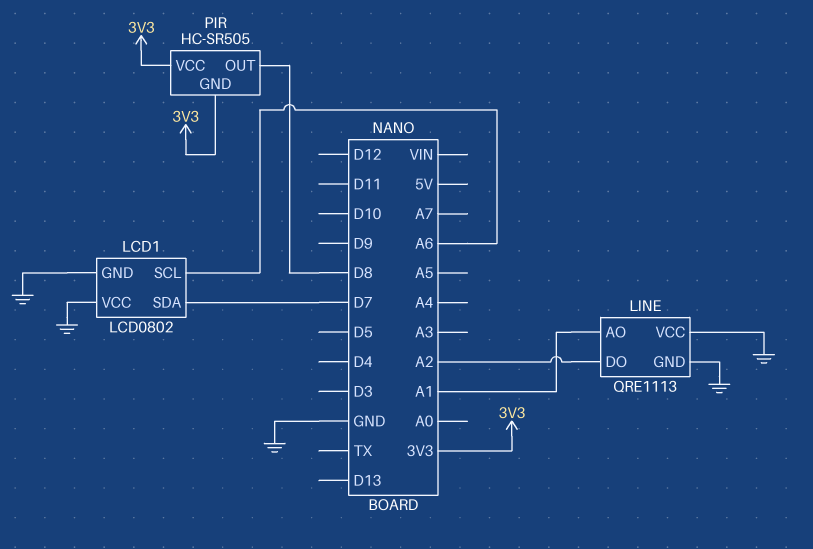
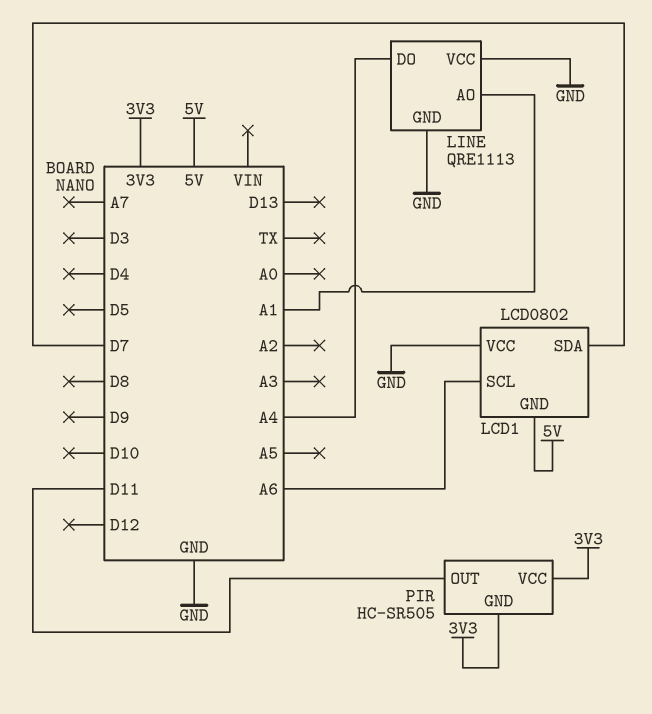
LCD1 pin GND: GND -> 5V
LINE pin DO: A2 -> A4
PIR pin OUT: D8 -> D11

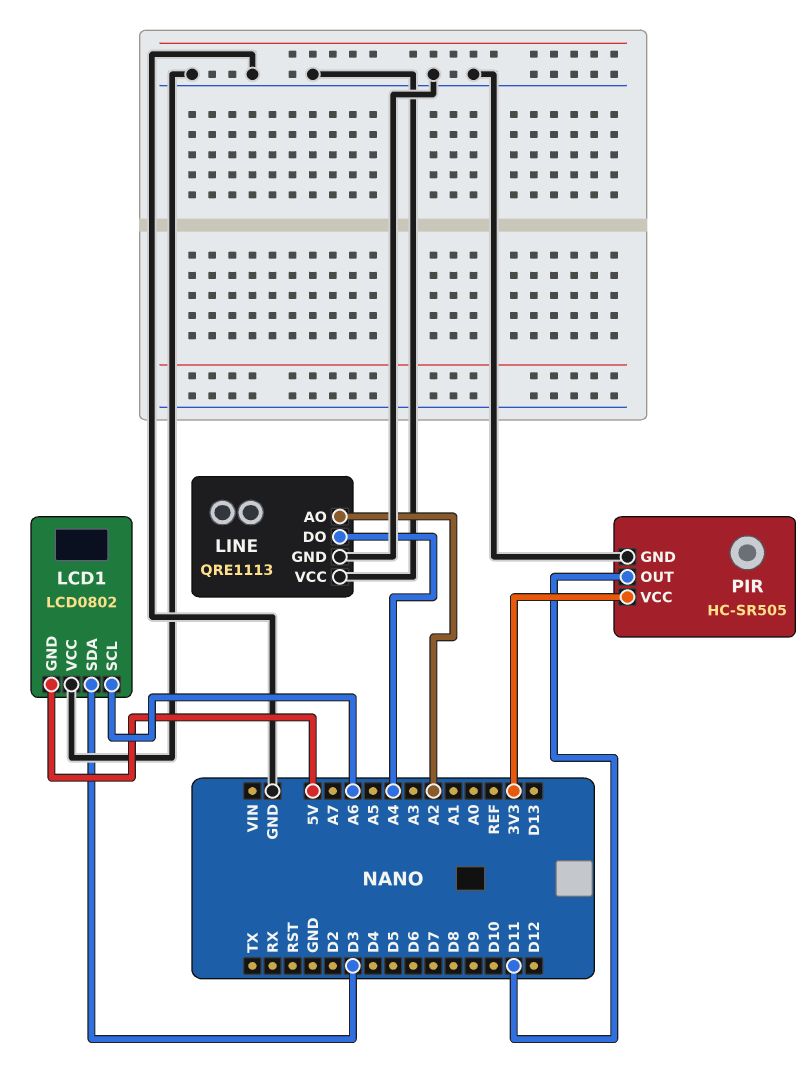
LCD1 pin SDA: D7 -> D3
LINE pin AO: A1 -> A2
PIR pin GND: 3V3 -> GND

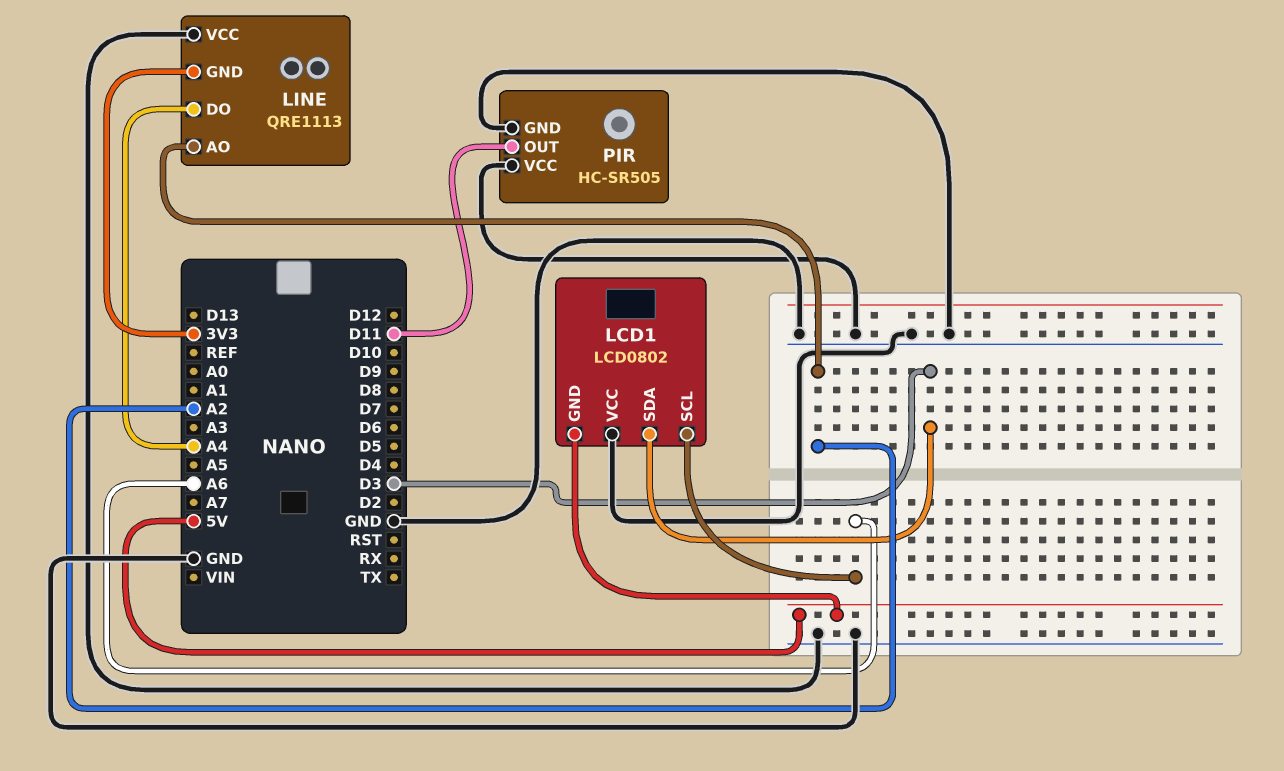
LINE pin GND: GND -> 3V3
PIR pin VCC: 3V3 -> GND

